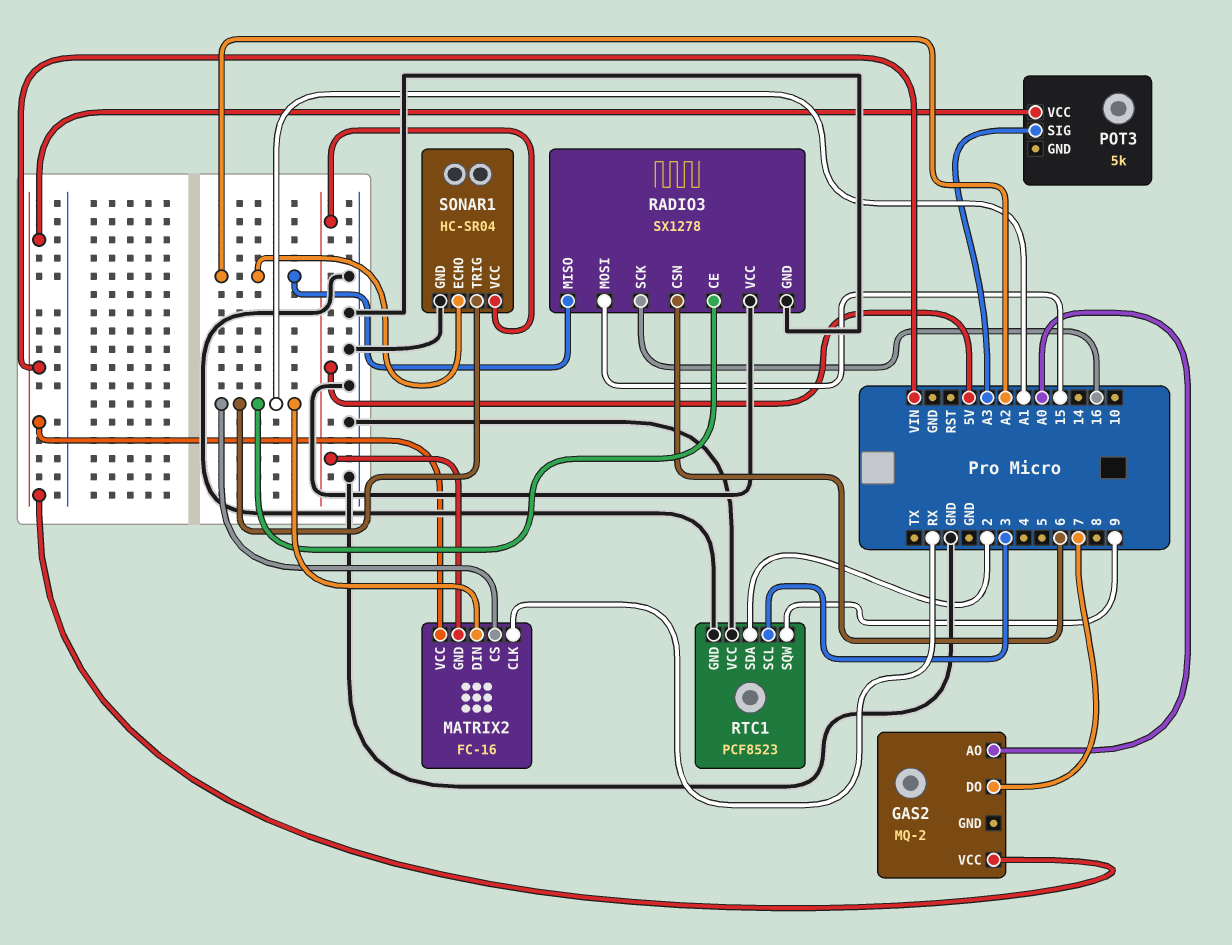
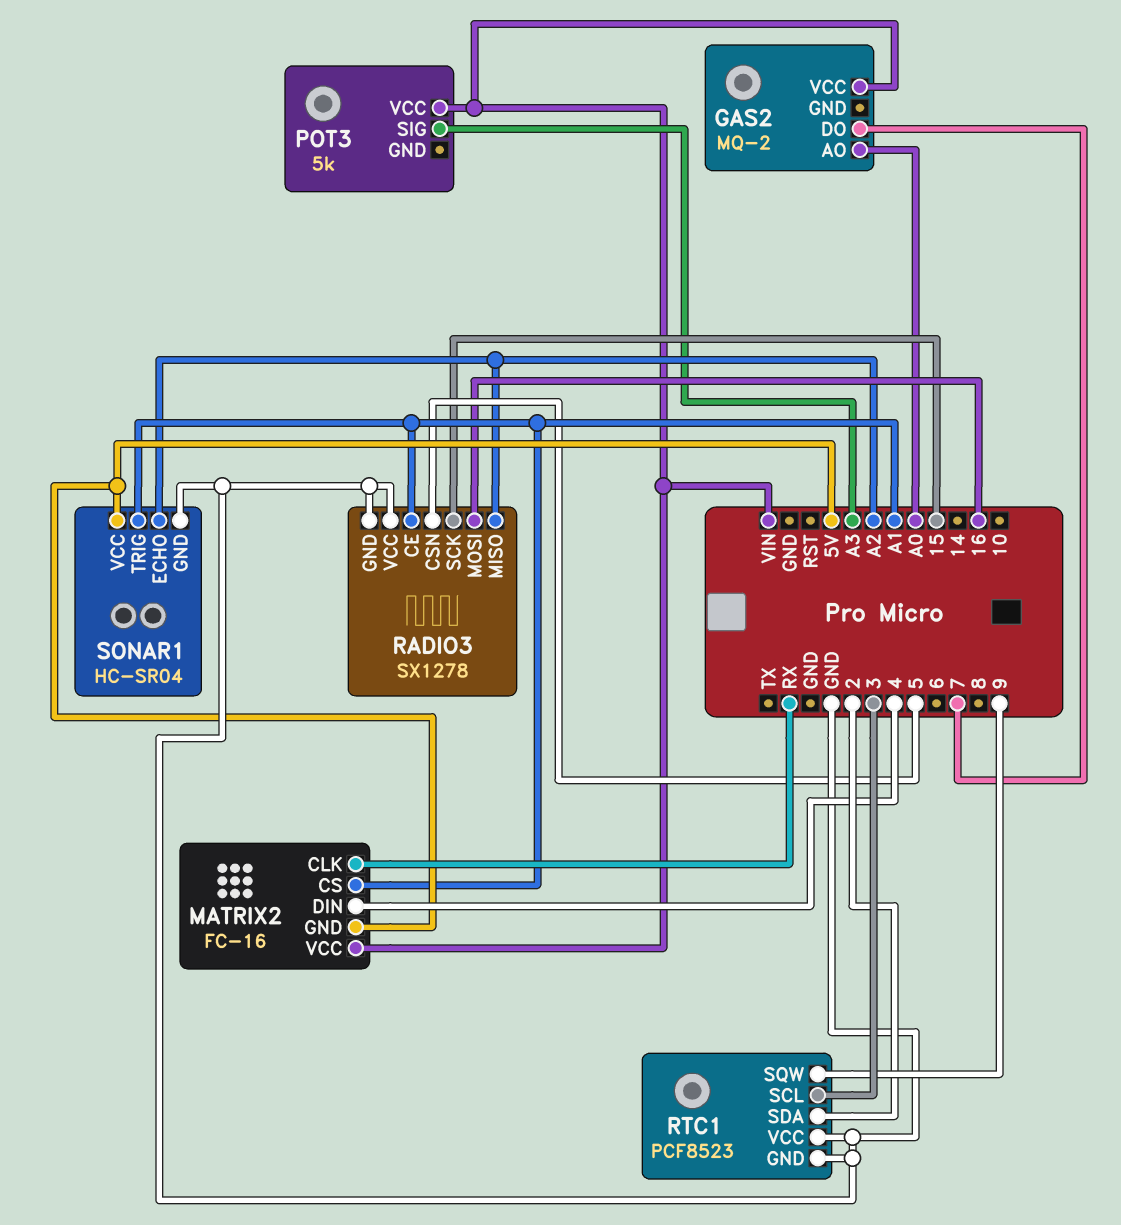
MATRIX2 pin DIN: A1 -> 4
RADIO3 pin CSN: 6 -> 5
RADIO3 pin MOSI: 15 -> 16
RADIO3 pin SCK: 16 -> 15

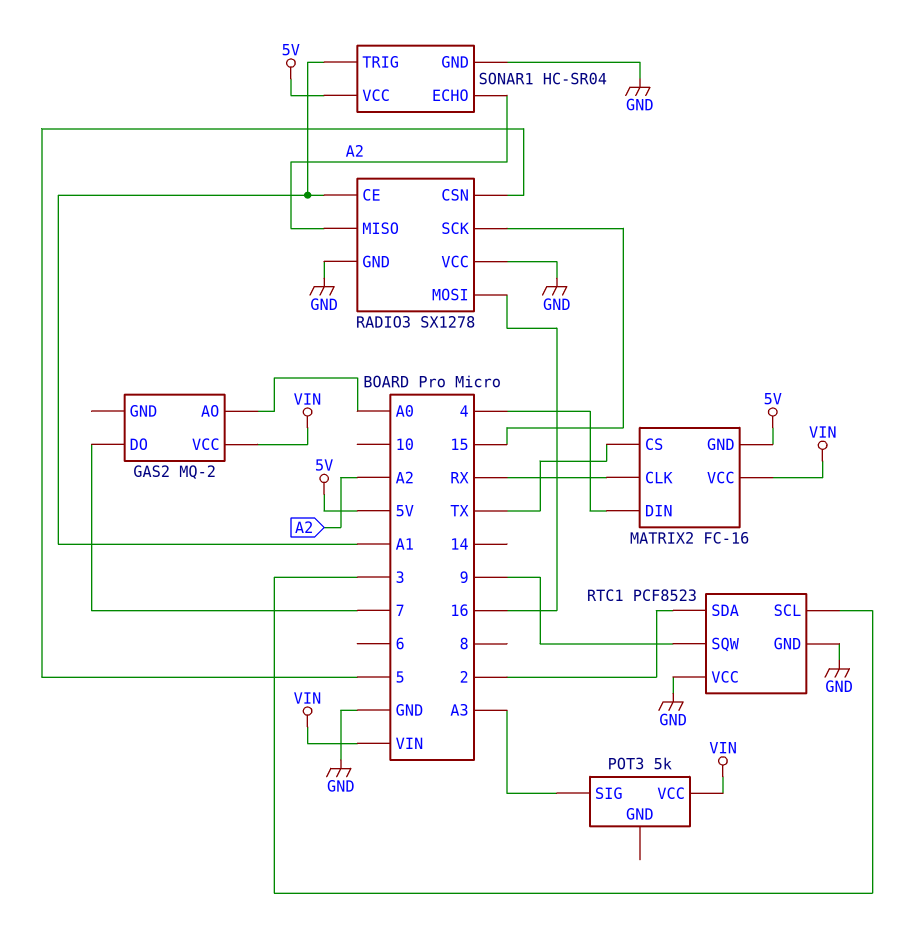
MATRIX2 pin CS: A1 -> TX

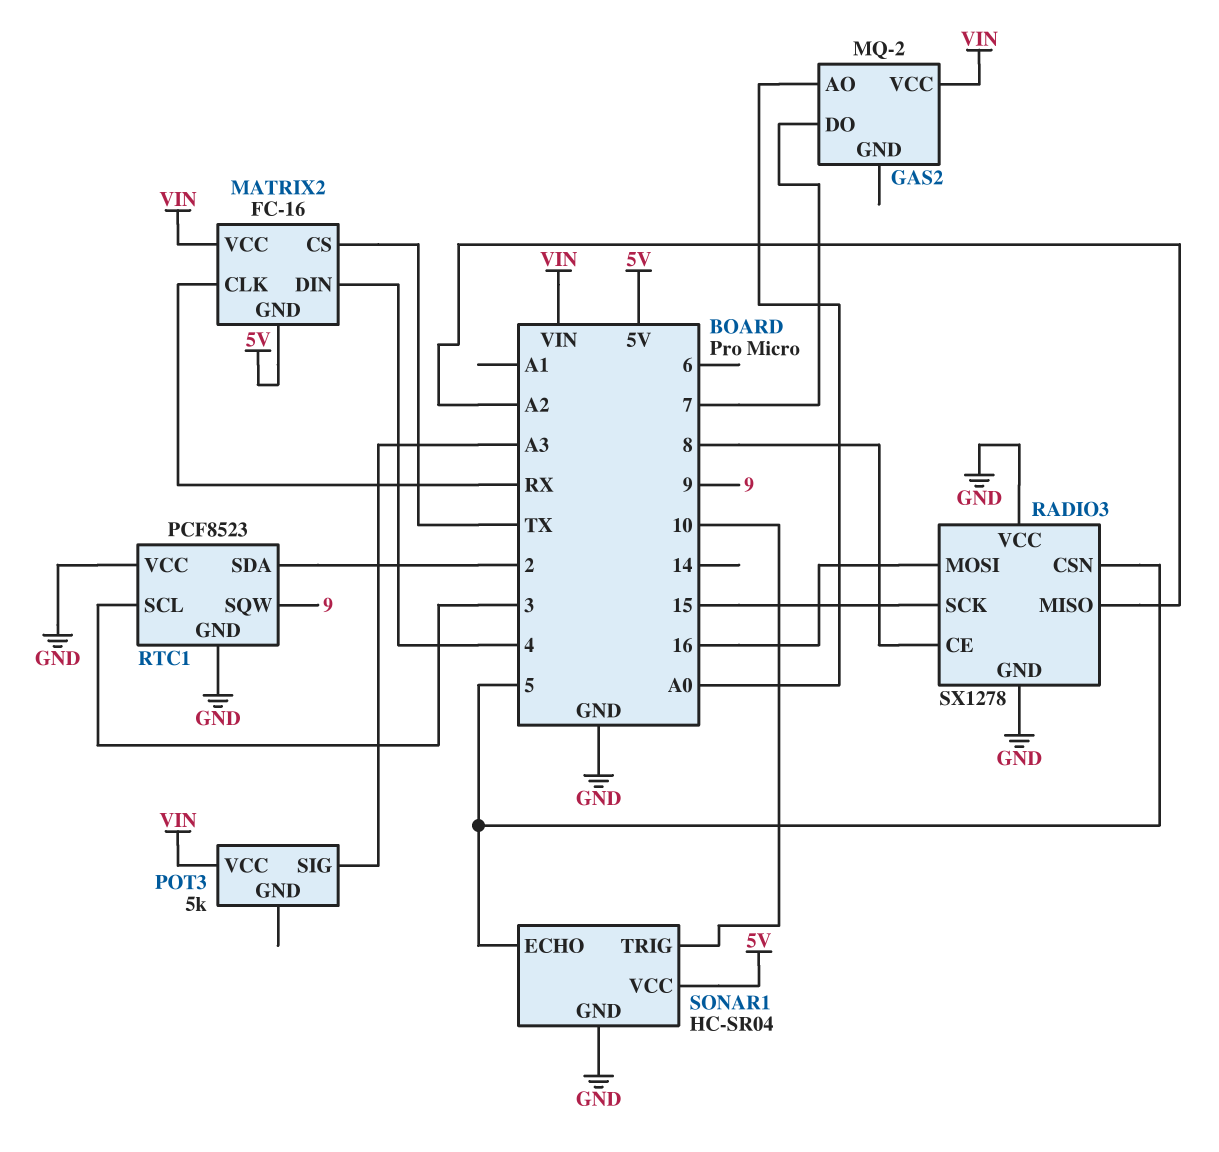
RADIO3 pin CE: A1 -> 8
SONAR1 pin ECHO: A2 -> 5
SONAR1 pin TRIG: A1 -> 10

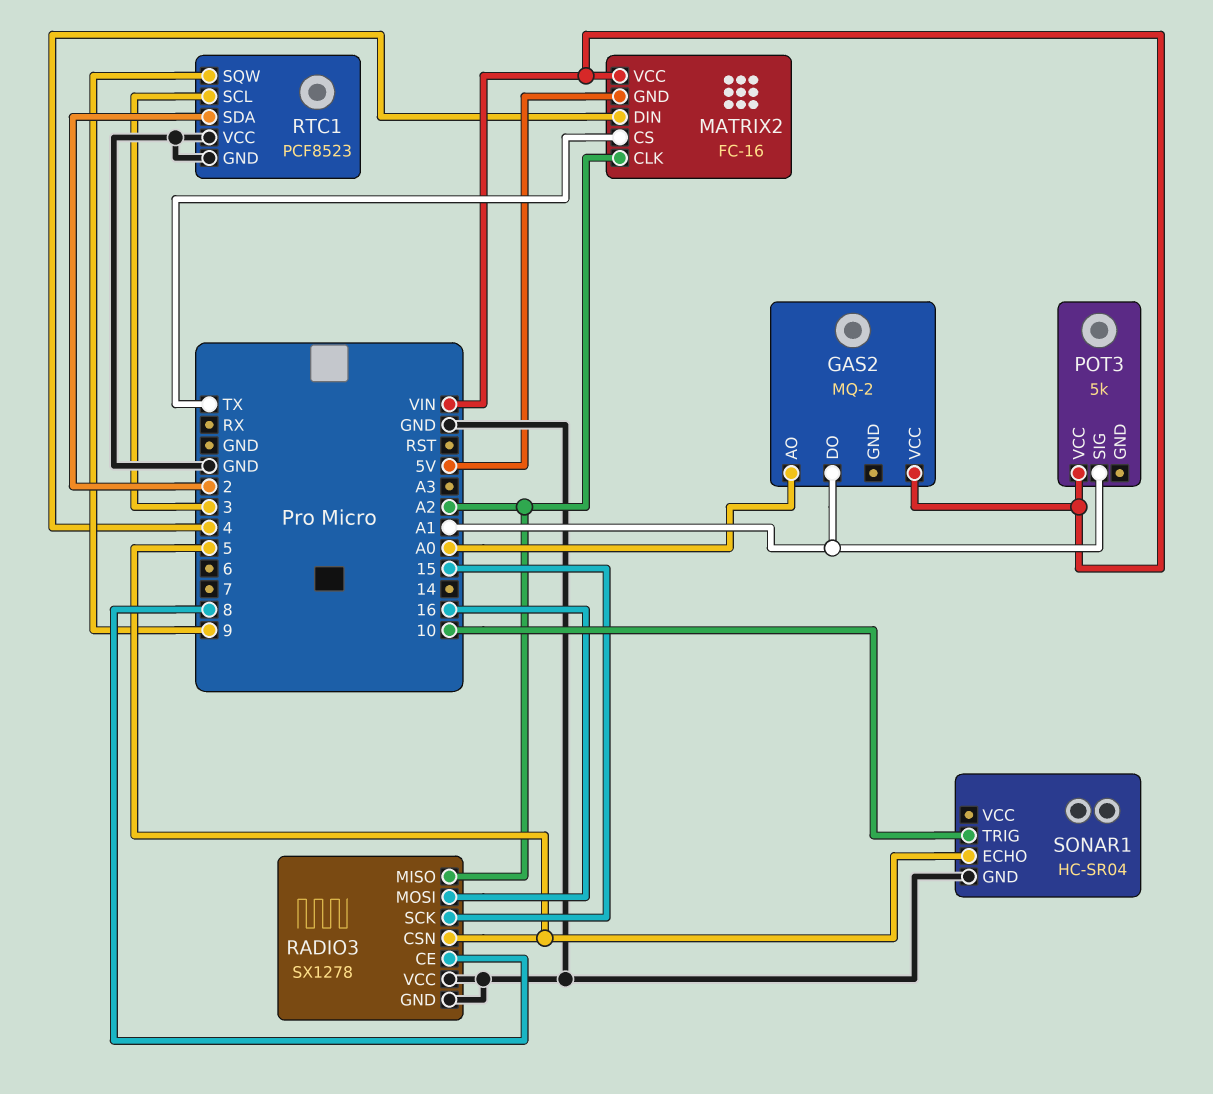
GAS2 pin DO: 7 -> A1
MATRIX2 pin CLK: RX -> A2
POT3 pin SIG: A3 -> A1
SONAR1 pin VCC: 5V -> none

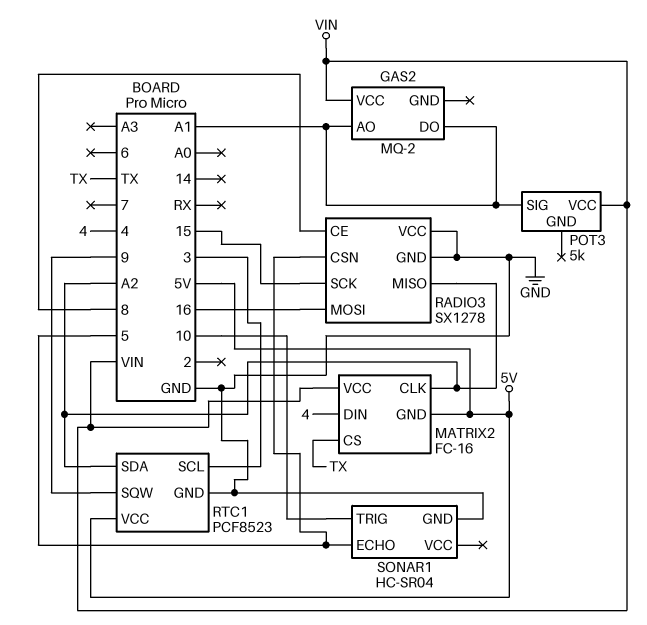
GAS2 pin AO: A0 -> A1
RTC1 pin SDA: 2 -> A2
RTC1 pin VCC: GND -> 5V

